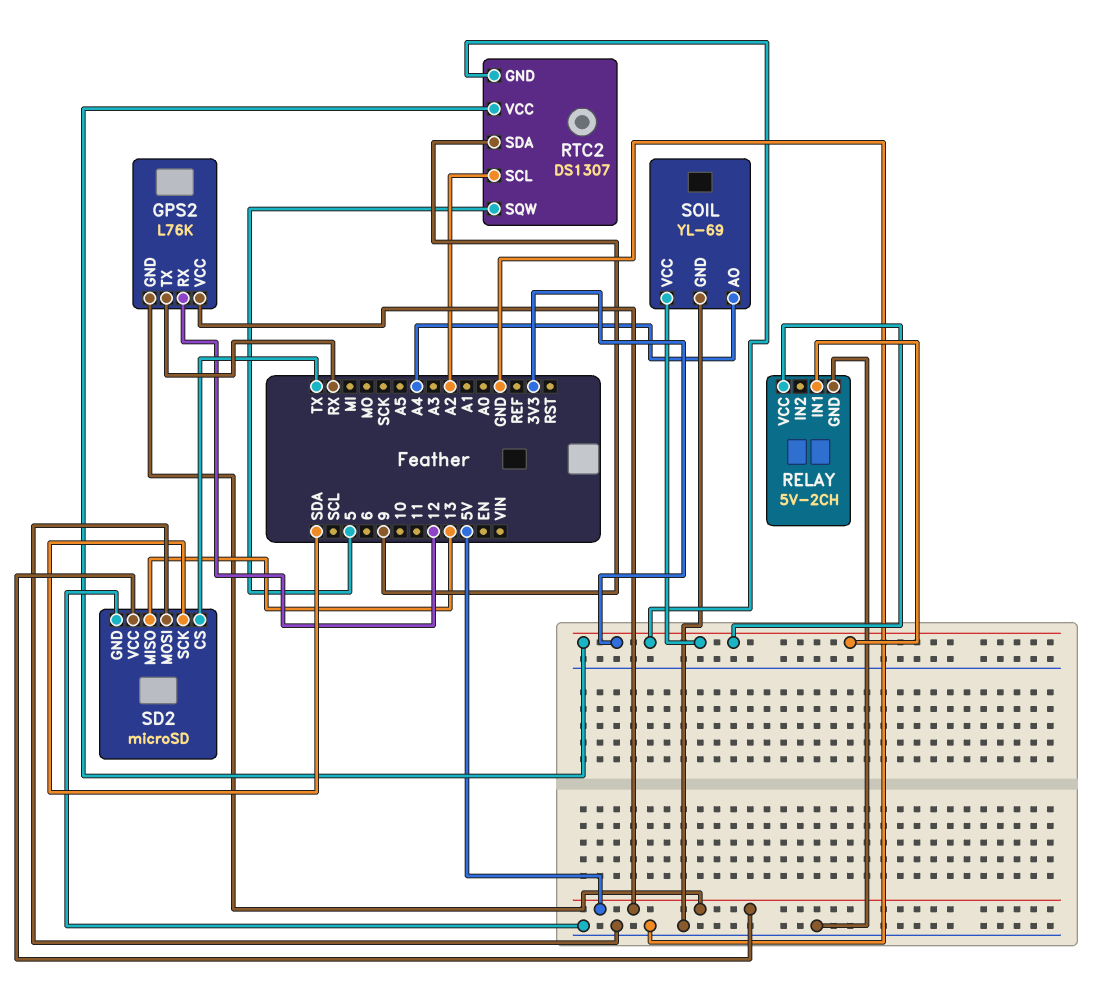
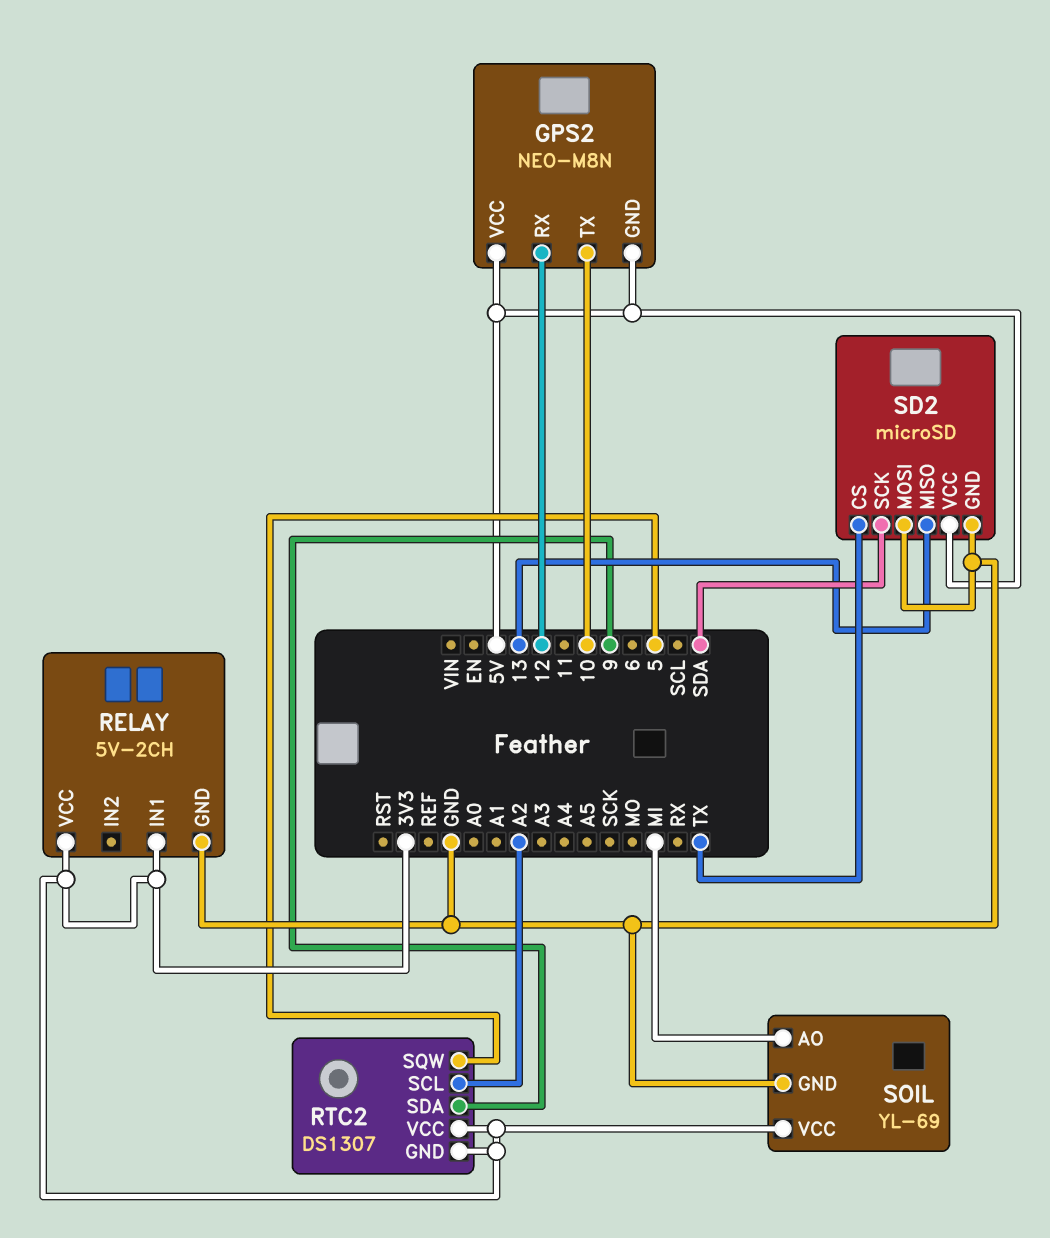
GPS2: L76K -> NEO-M8N
GPS2 pin TX: RX -> 10
SOIL pin AO: A4 -> MI

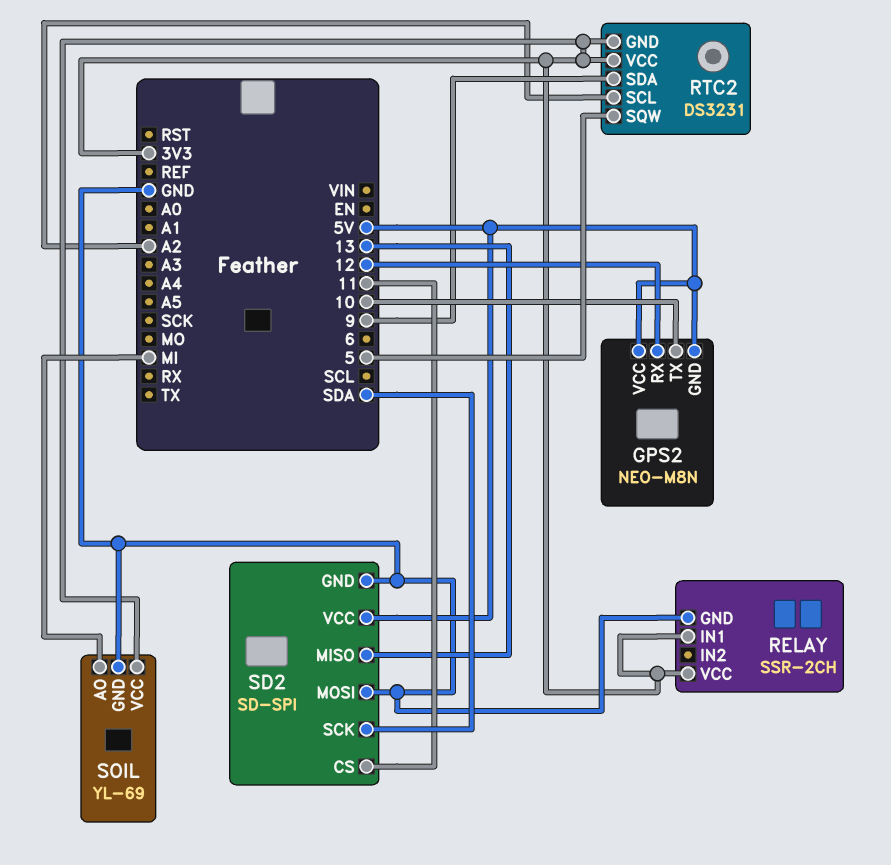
RELAY: 5V-2CH -> SSR-2CH
RTC2: DS1307 -> DS3231
SD2: microSD -> SD-SPI
SD2 pin CS: TX -> 11

